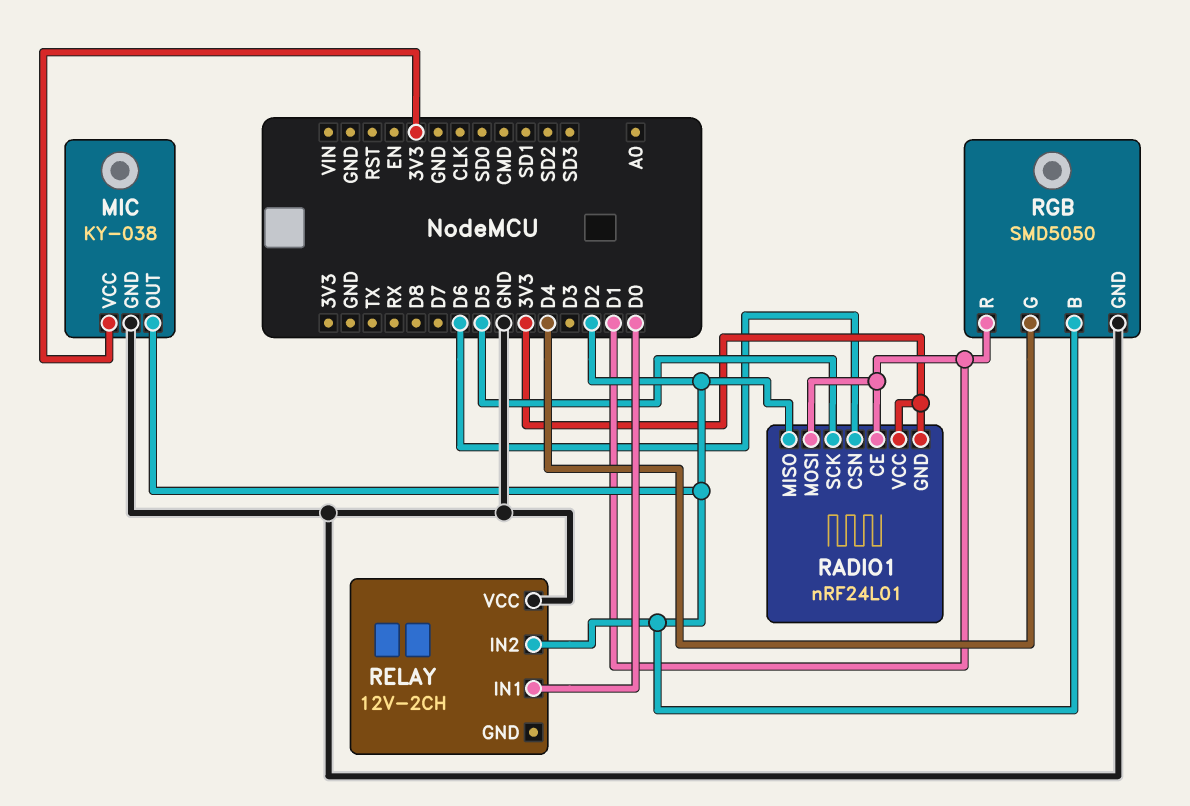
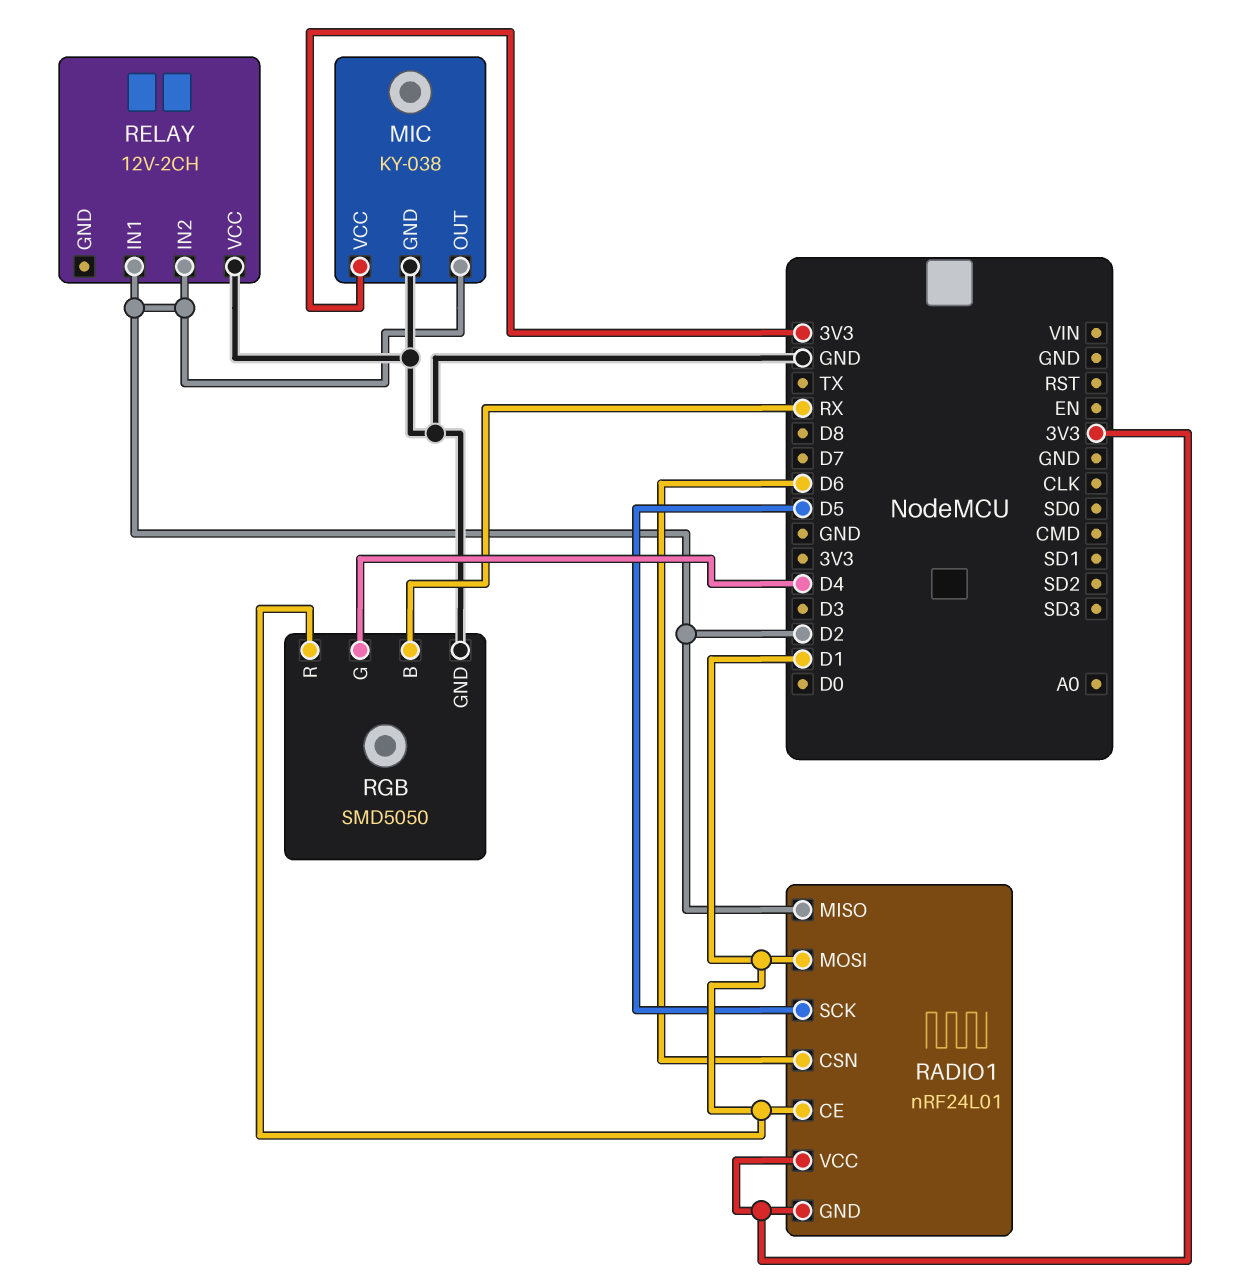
RELAY pin IN1: D0 -> D2
RGB pin B: D2 -> RX

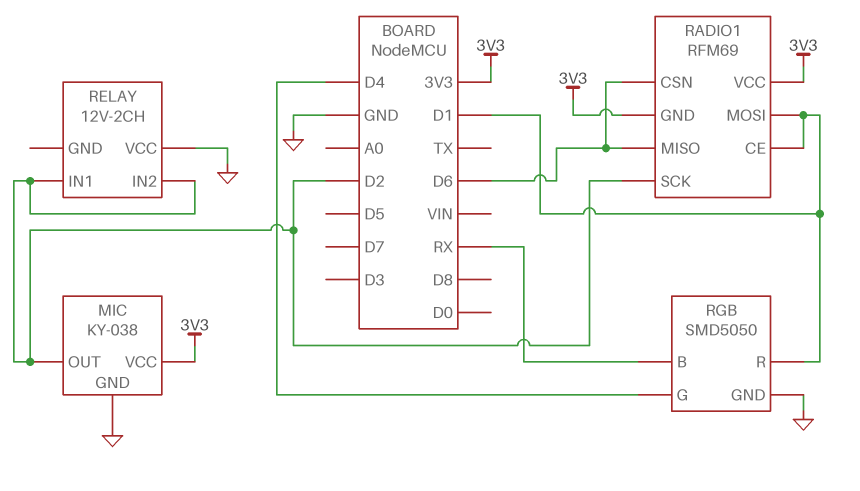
RADIO1: nRF24L01 -> RFM69
RADIO1 pin MISO: D2 -> D6
RADIO1 pin SCK: D5 -> D2

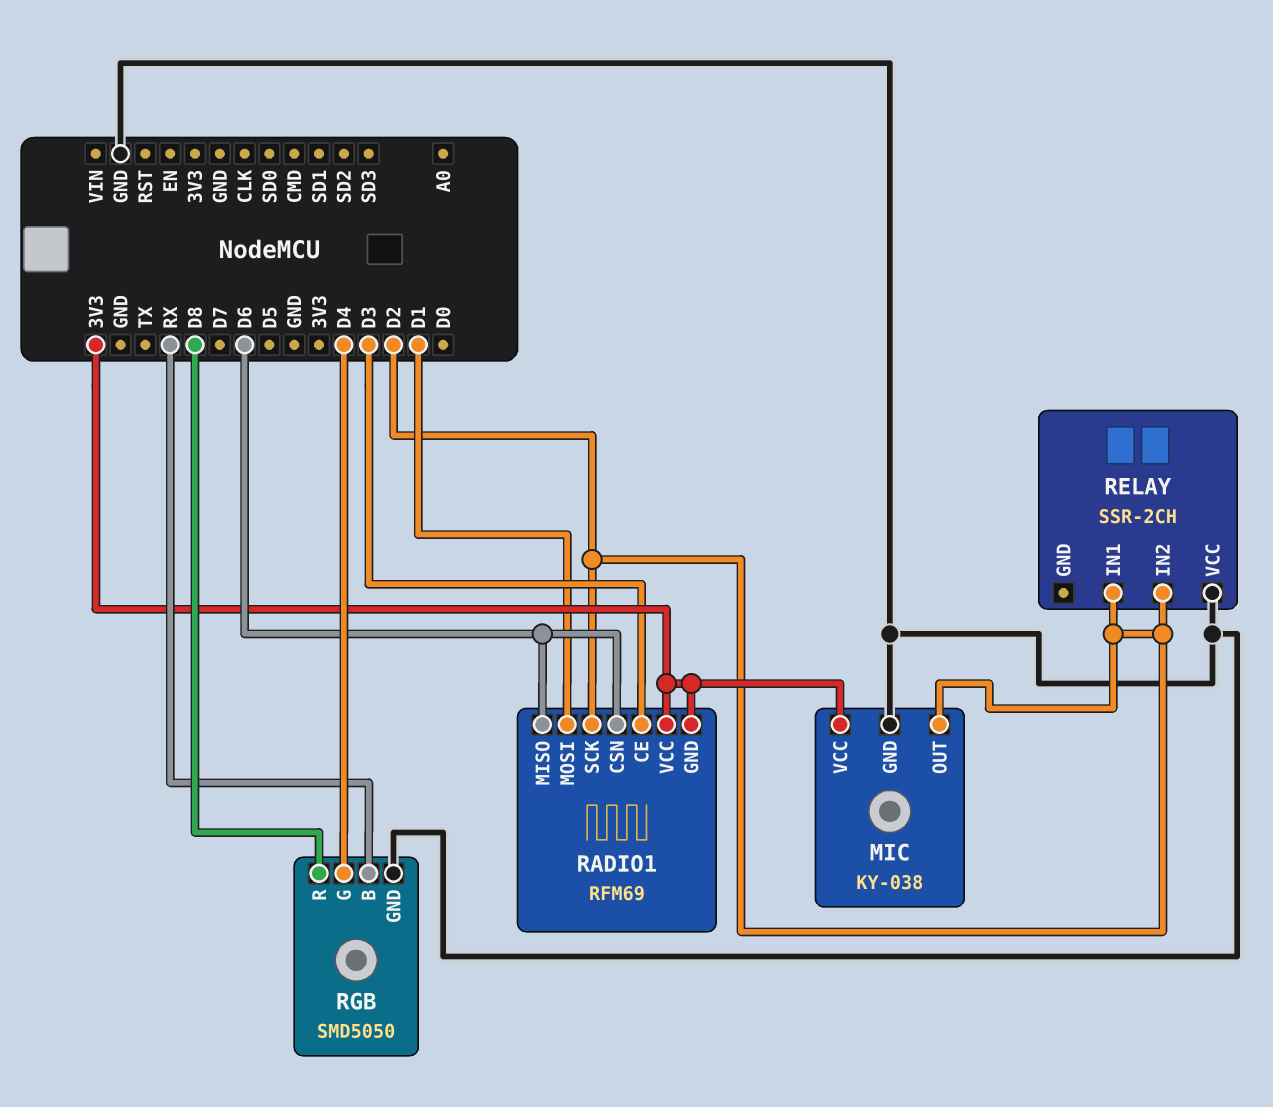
RADIO1 pin CE: D1 -> D3
RELAY: 12V-2CH -> SSR-2CH
RGB pin R: D1 -> D8

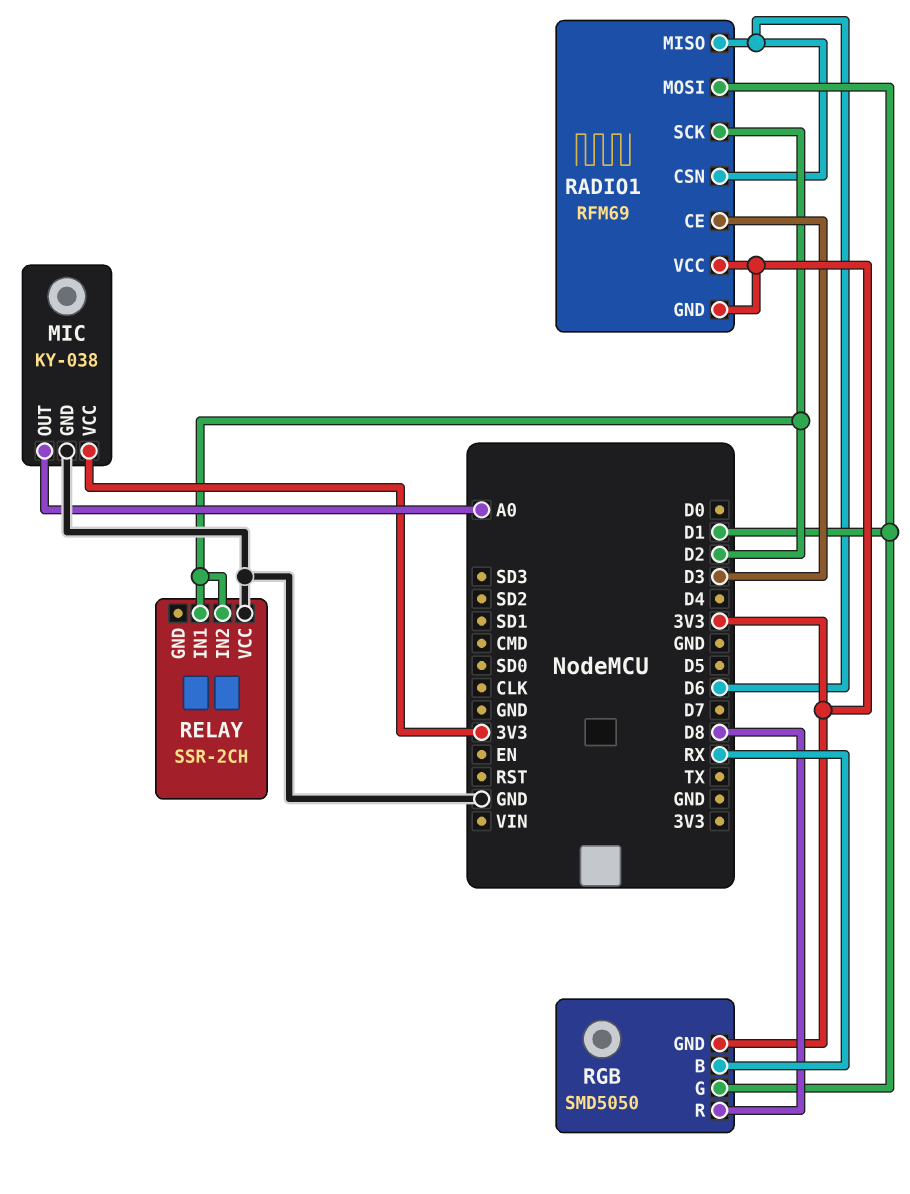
MIC pin OUT: D2 -> A0
RGB pin G: D4 -> D1
RGB pin GND: GND -> 3V3

